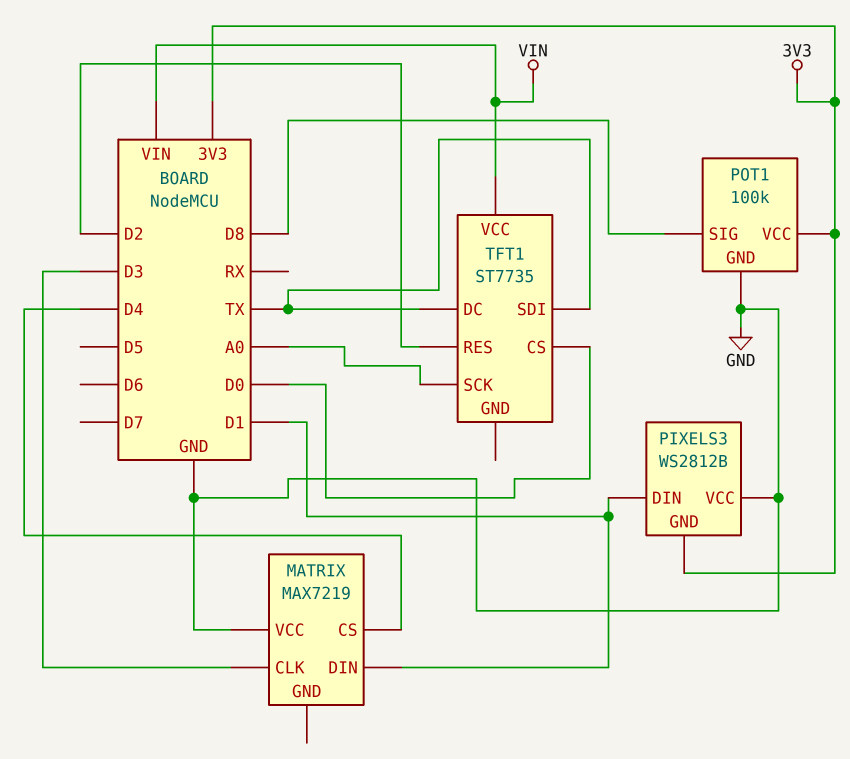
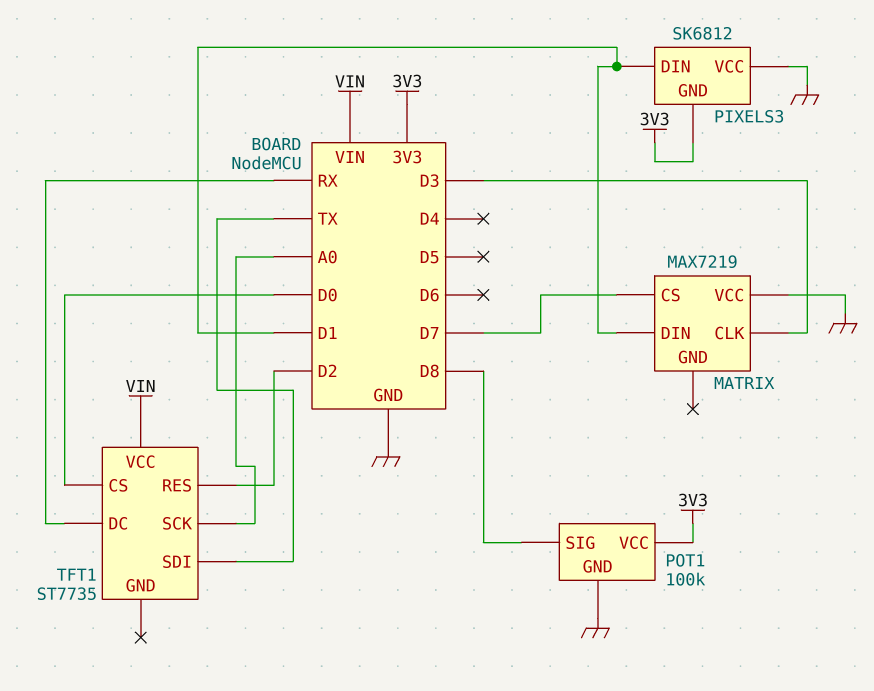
MATRIX pin CS: D4 -> D7
PIXELS3: WS2812B -> SK6812
TFT1 pin DC: TX -> RX

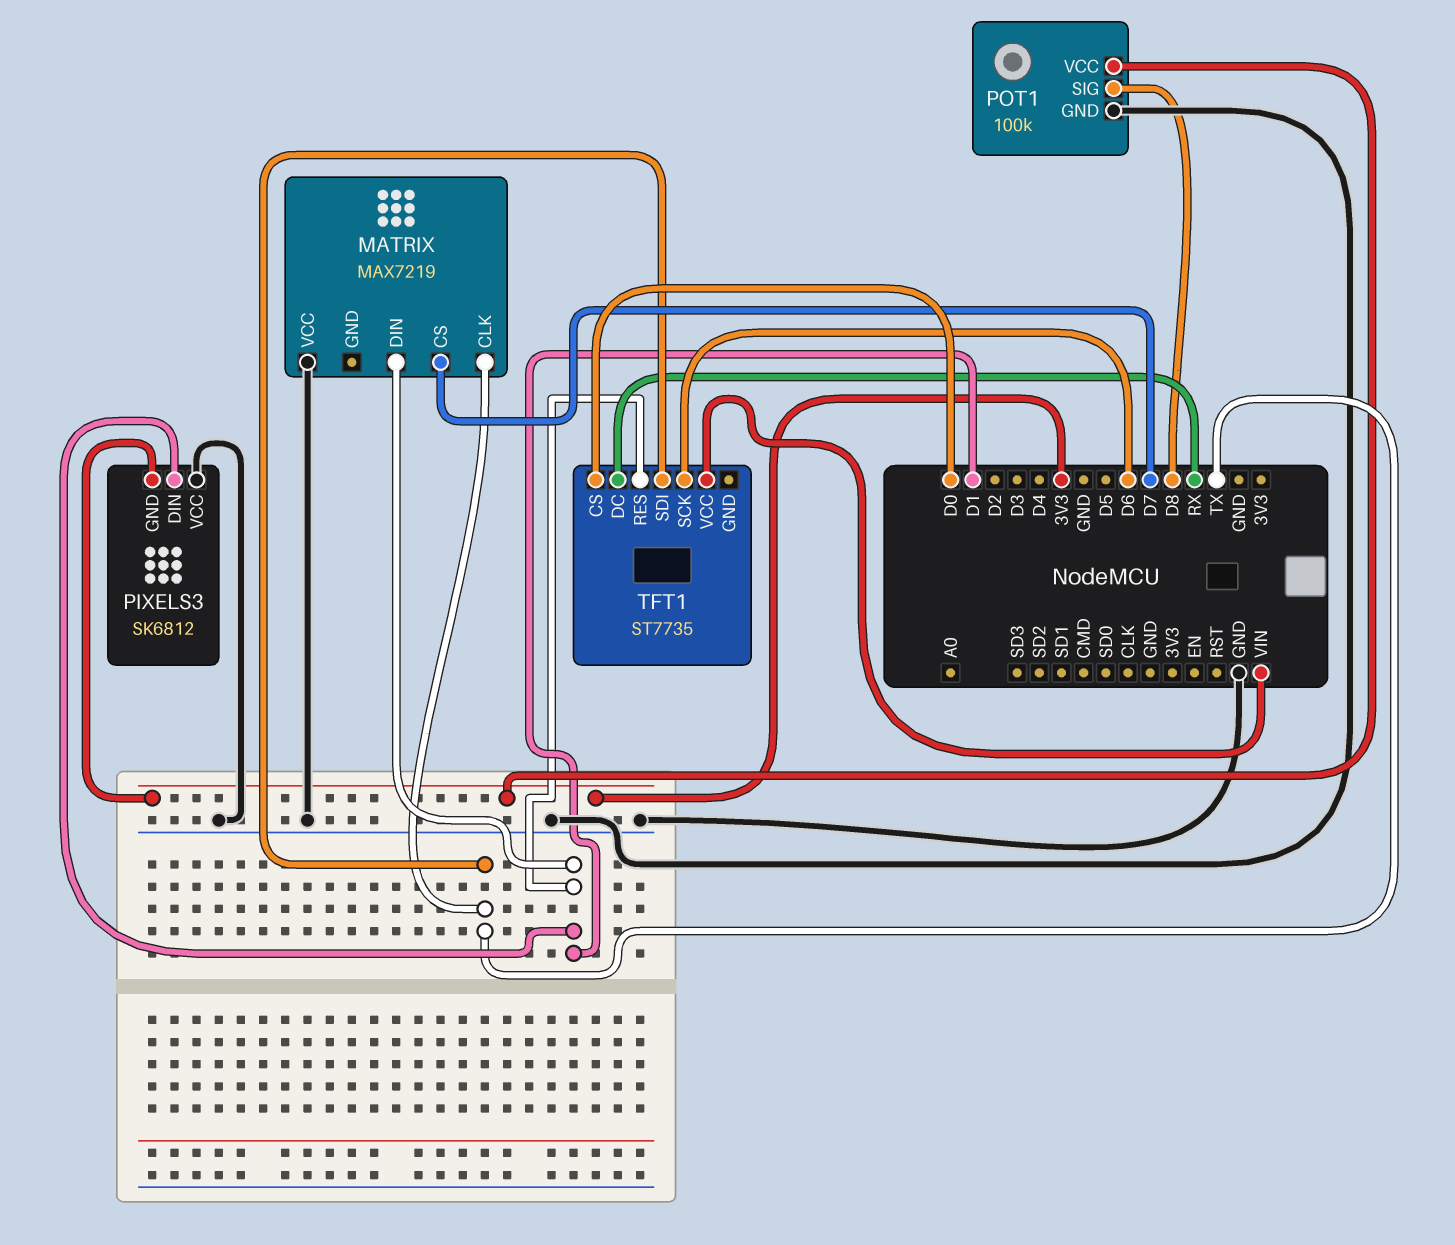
MATRIX pin CLK: D3 -> TX
TFT1 pin RES: D2 -> D1
TFT1 pin SCK: A0 -> D6

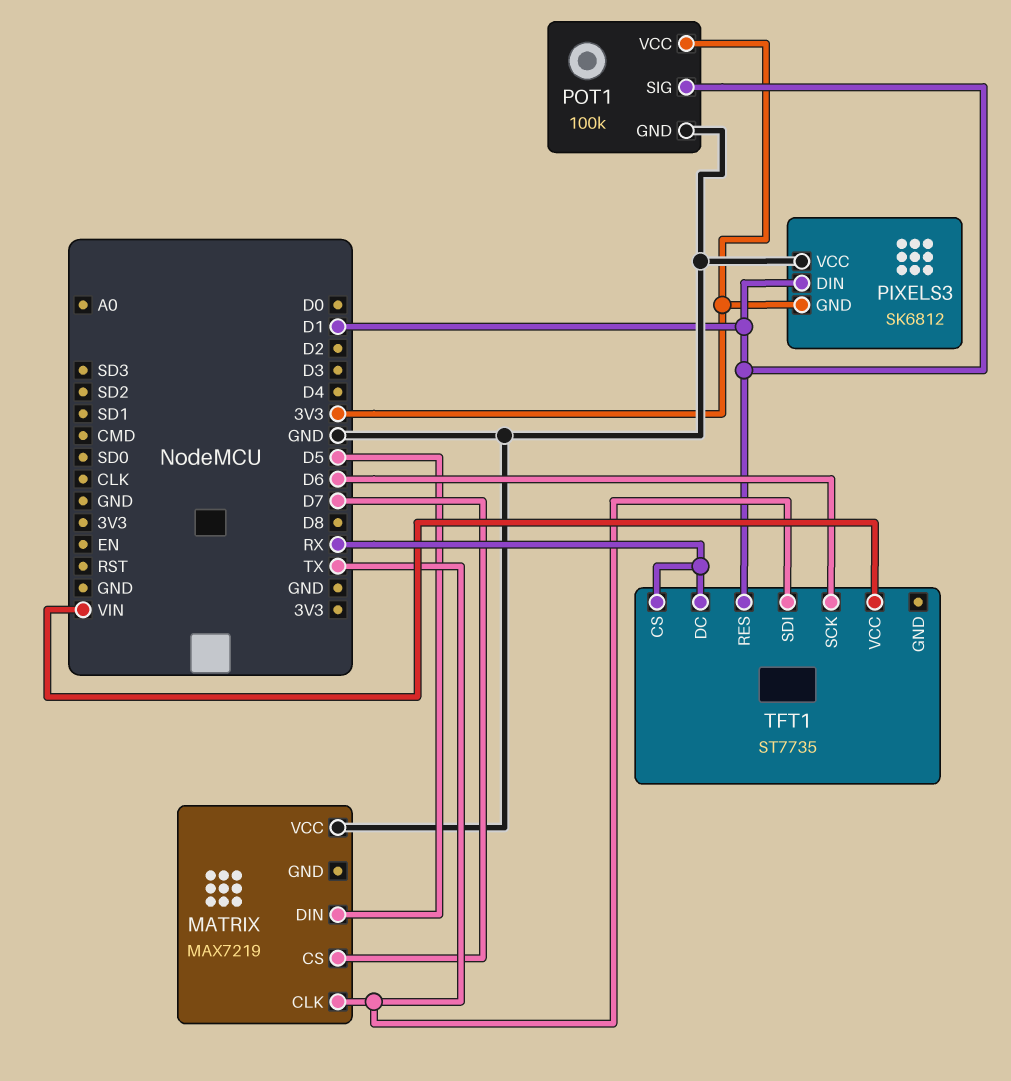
MATRIX pin DIN: D1 -> D5
POT1 pin SIG: D8 -> D1
TFT1 pin CS: D0 -> RX

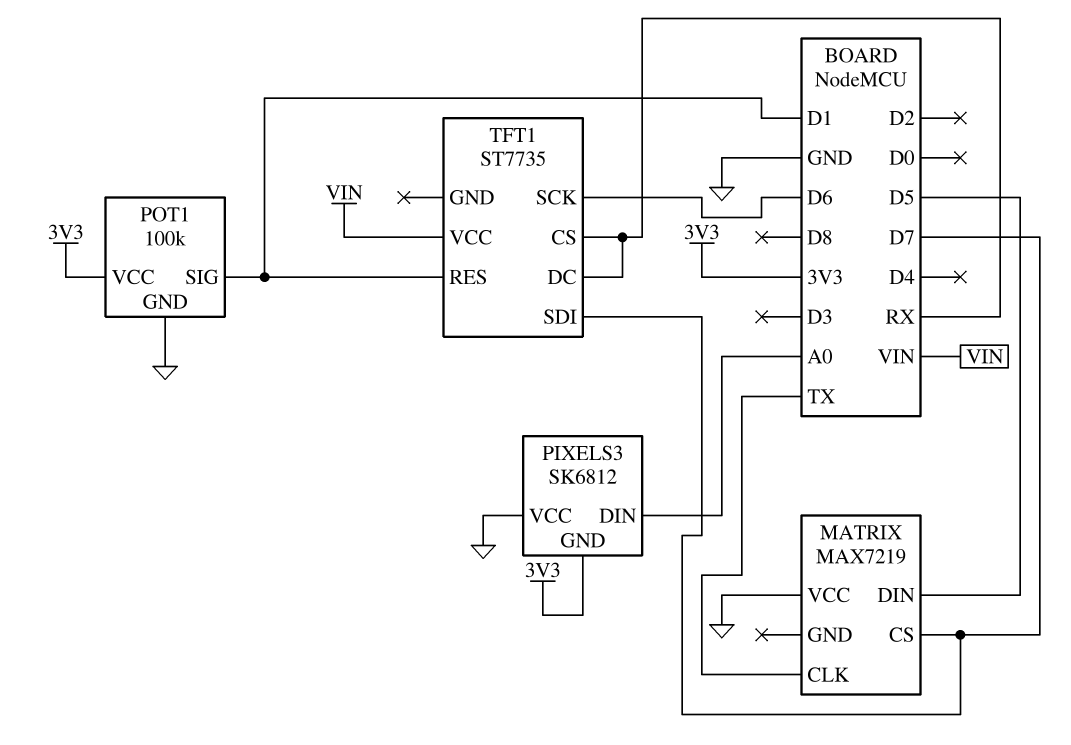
PIXELS3 pin DIN: D1 -> A0
TFT1 pin SDI: TX -> D7

